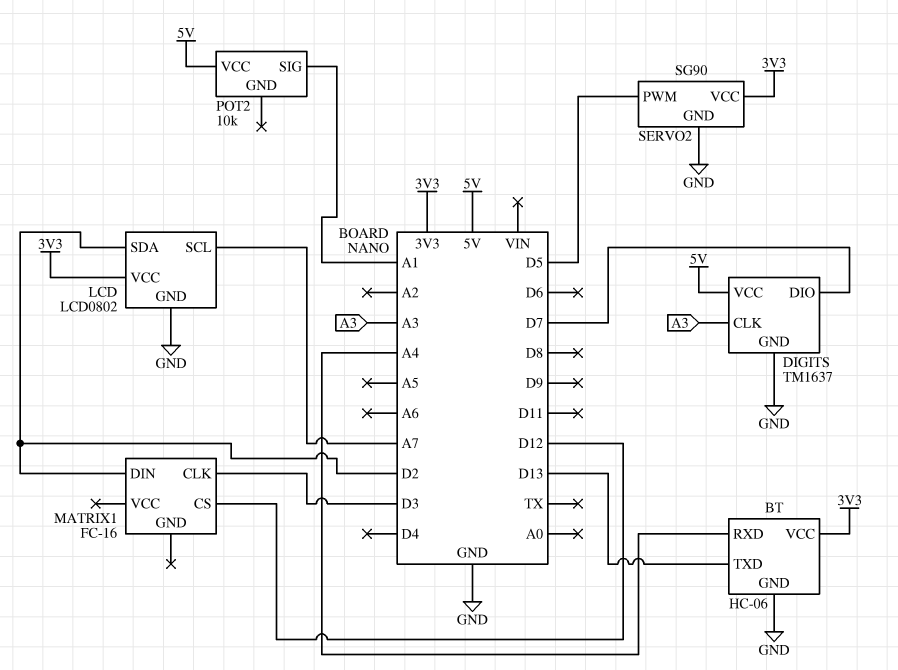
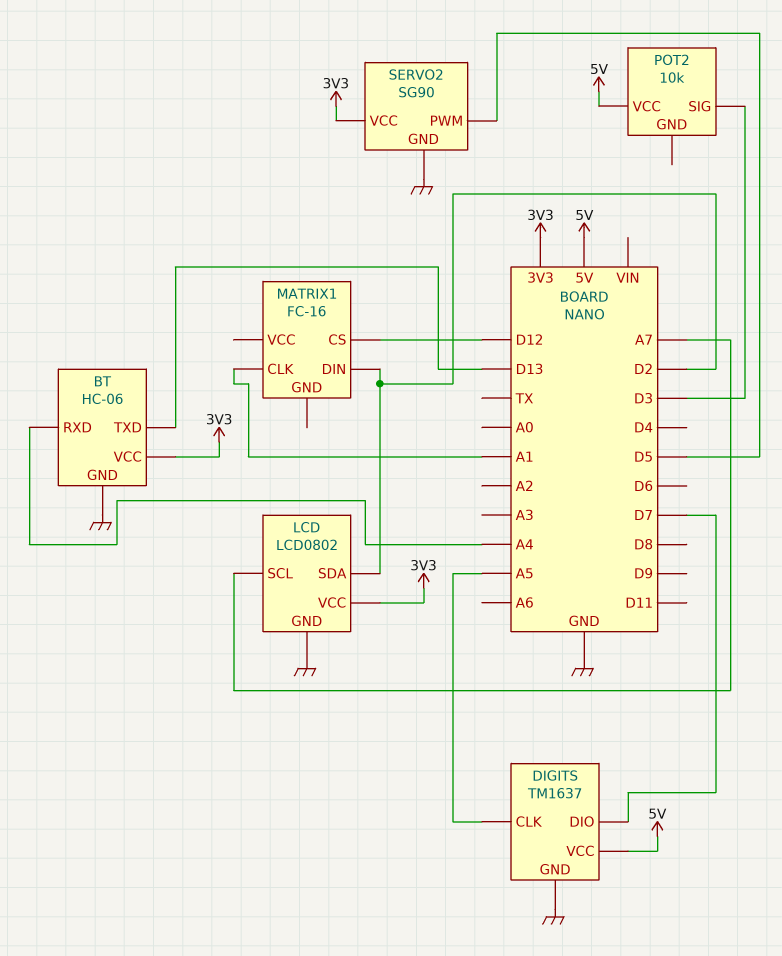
DIGITS pin CLK: A3 -> A5
MATRIX1 pin CLK: D3 -> A1
POT2 pin SIG: A1 -> D3

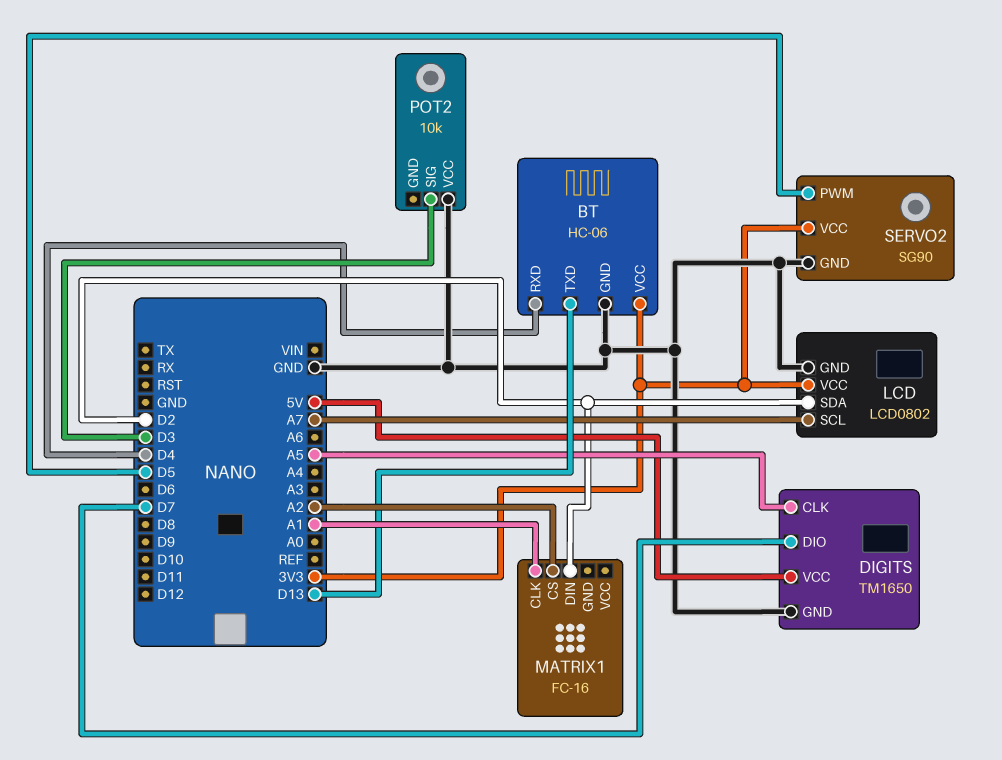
BT pin RXD: A4 -> D4
DIGITS: TM1637 -> TM1650
MATRIX1 pin CS: D12 -> A2
POT2 pin VCC: 5V -> GND

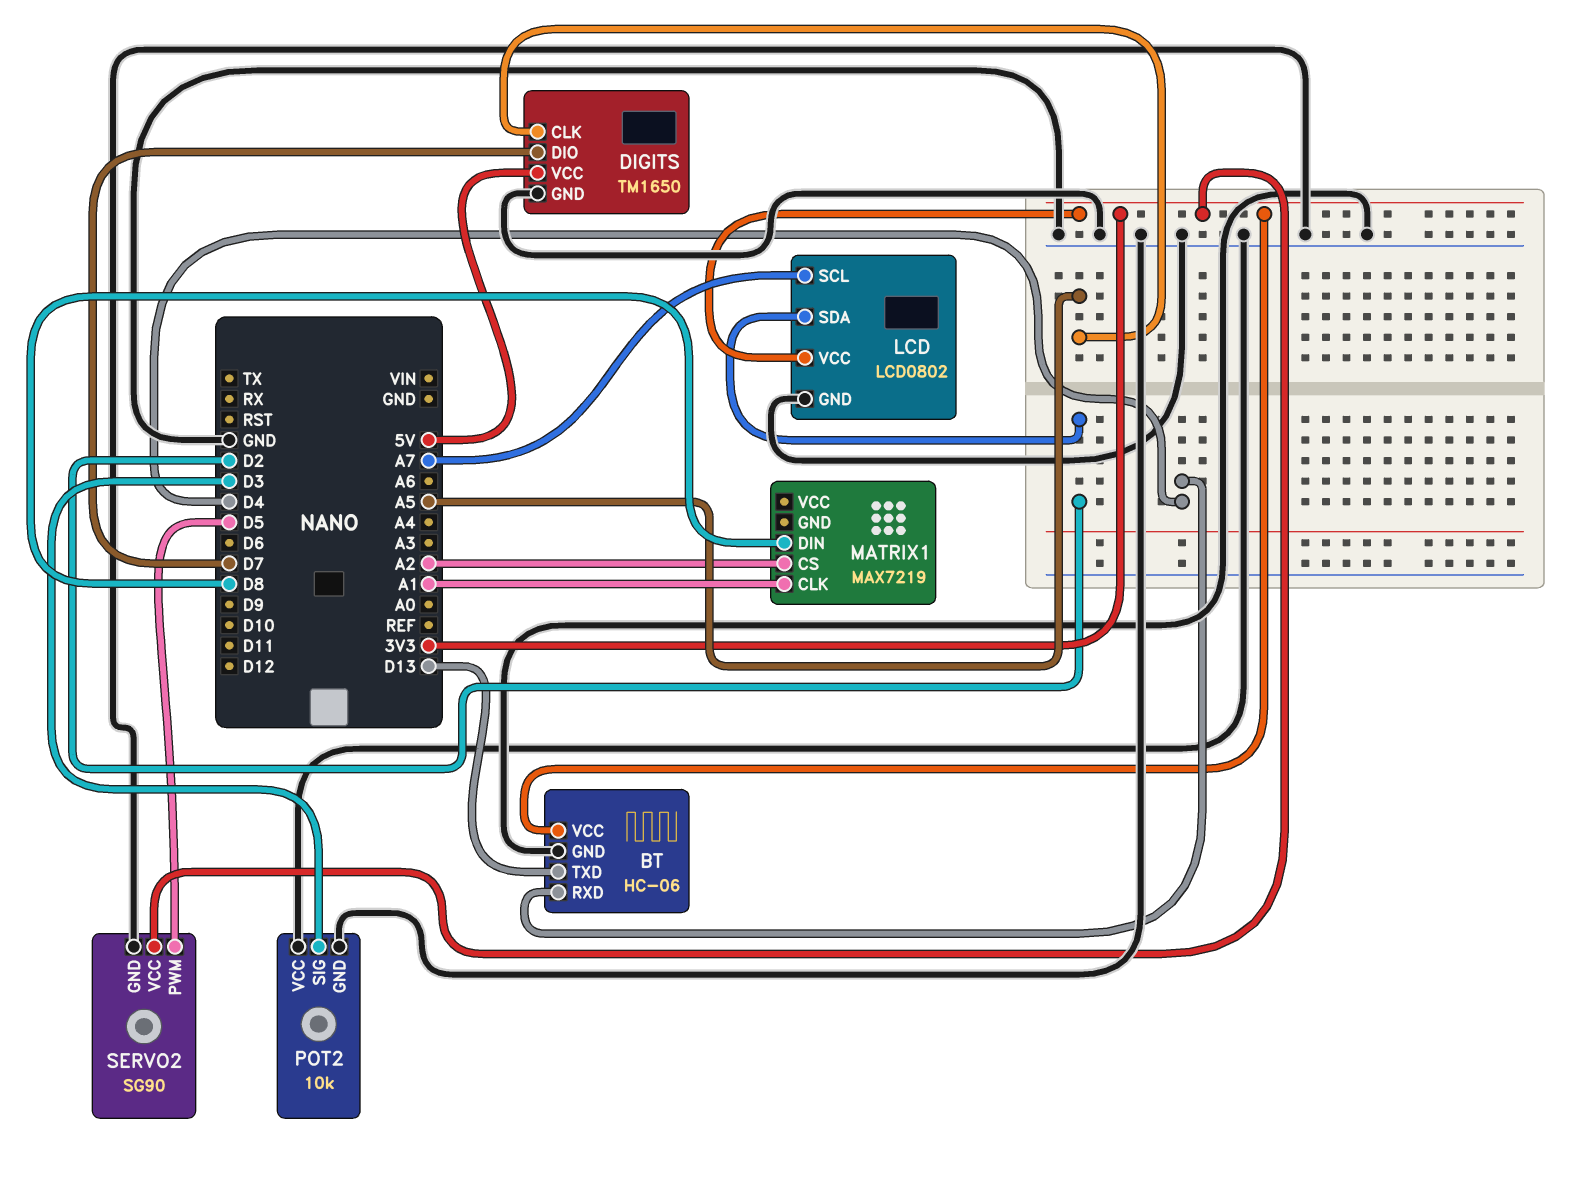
MATRIX1: FC-16 -> MAX7219
MATRIX1 pin DIN: D2 -> D8
POT2 pin GND: none -> GND

